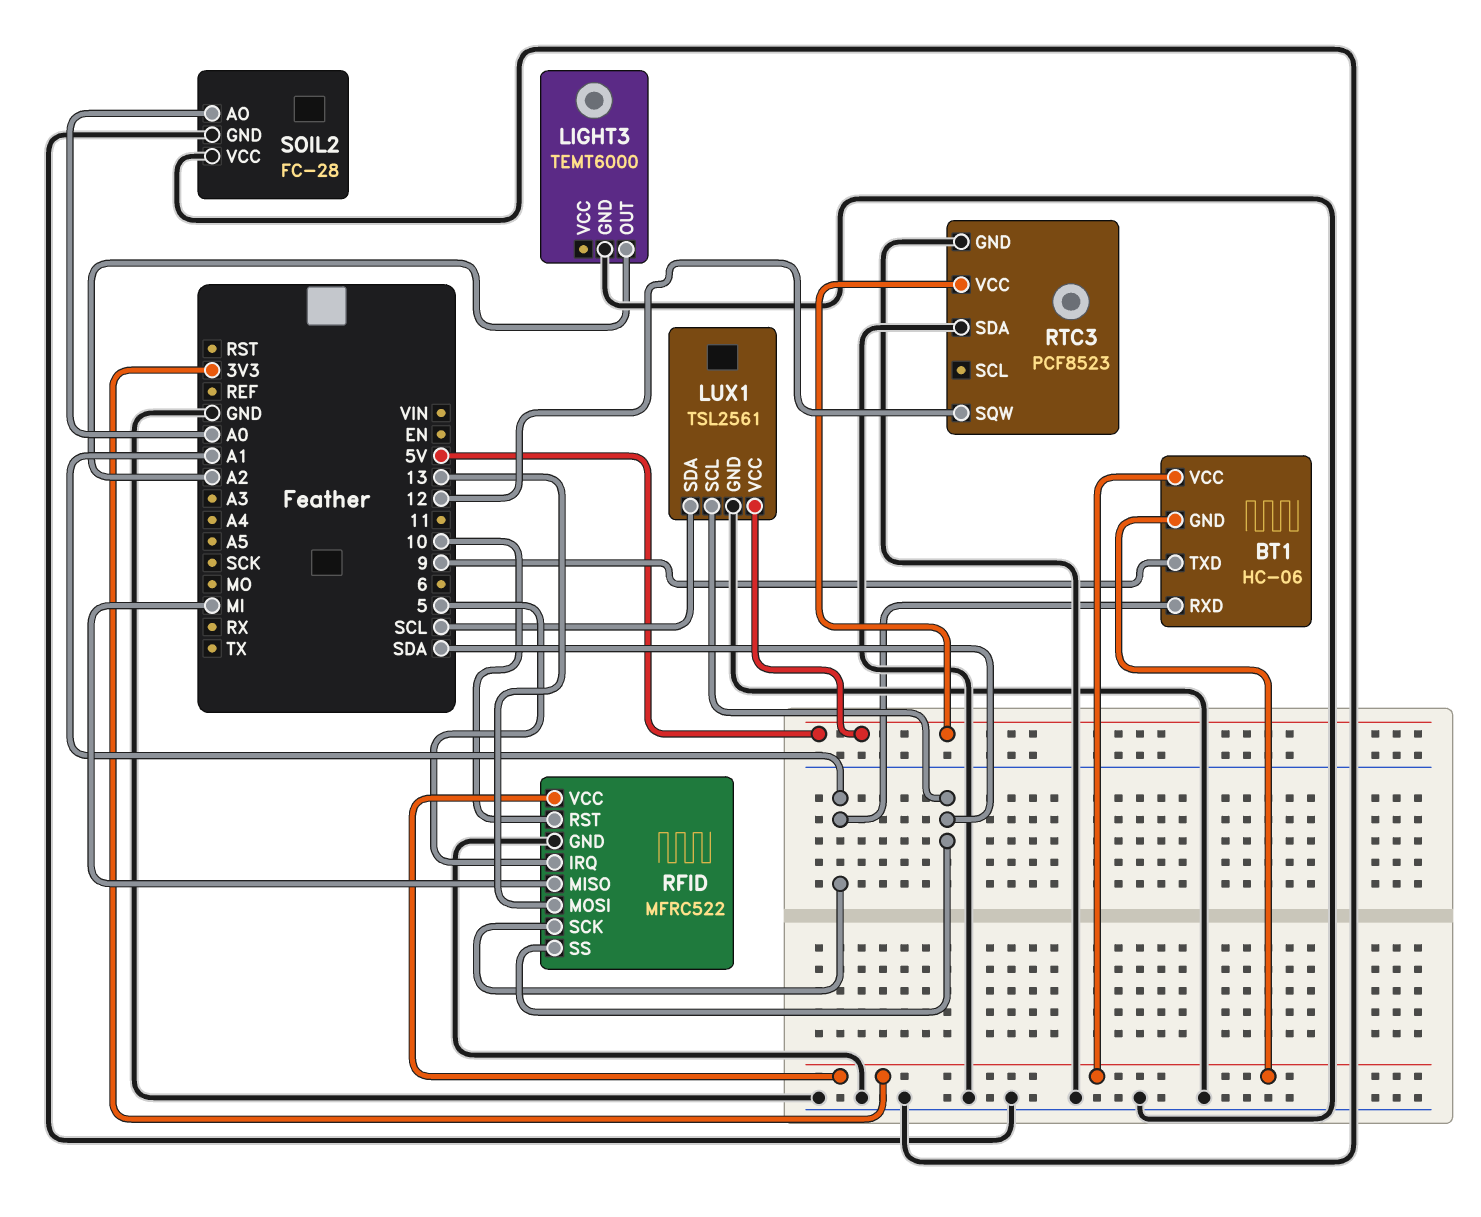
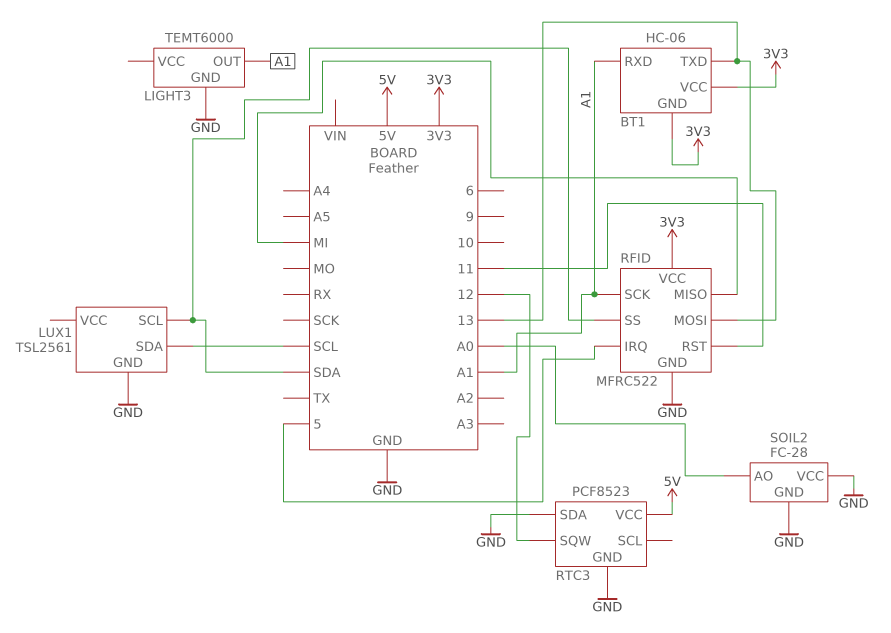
BT1 pin TXD: 9 -> 13
LIGHT3 pin OUT: A2 -> A1
LUX1 pin VCC: 5V -> none
RFID pin RST: 10 -> 11

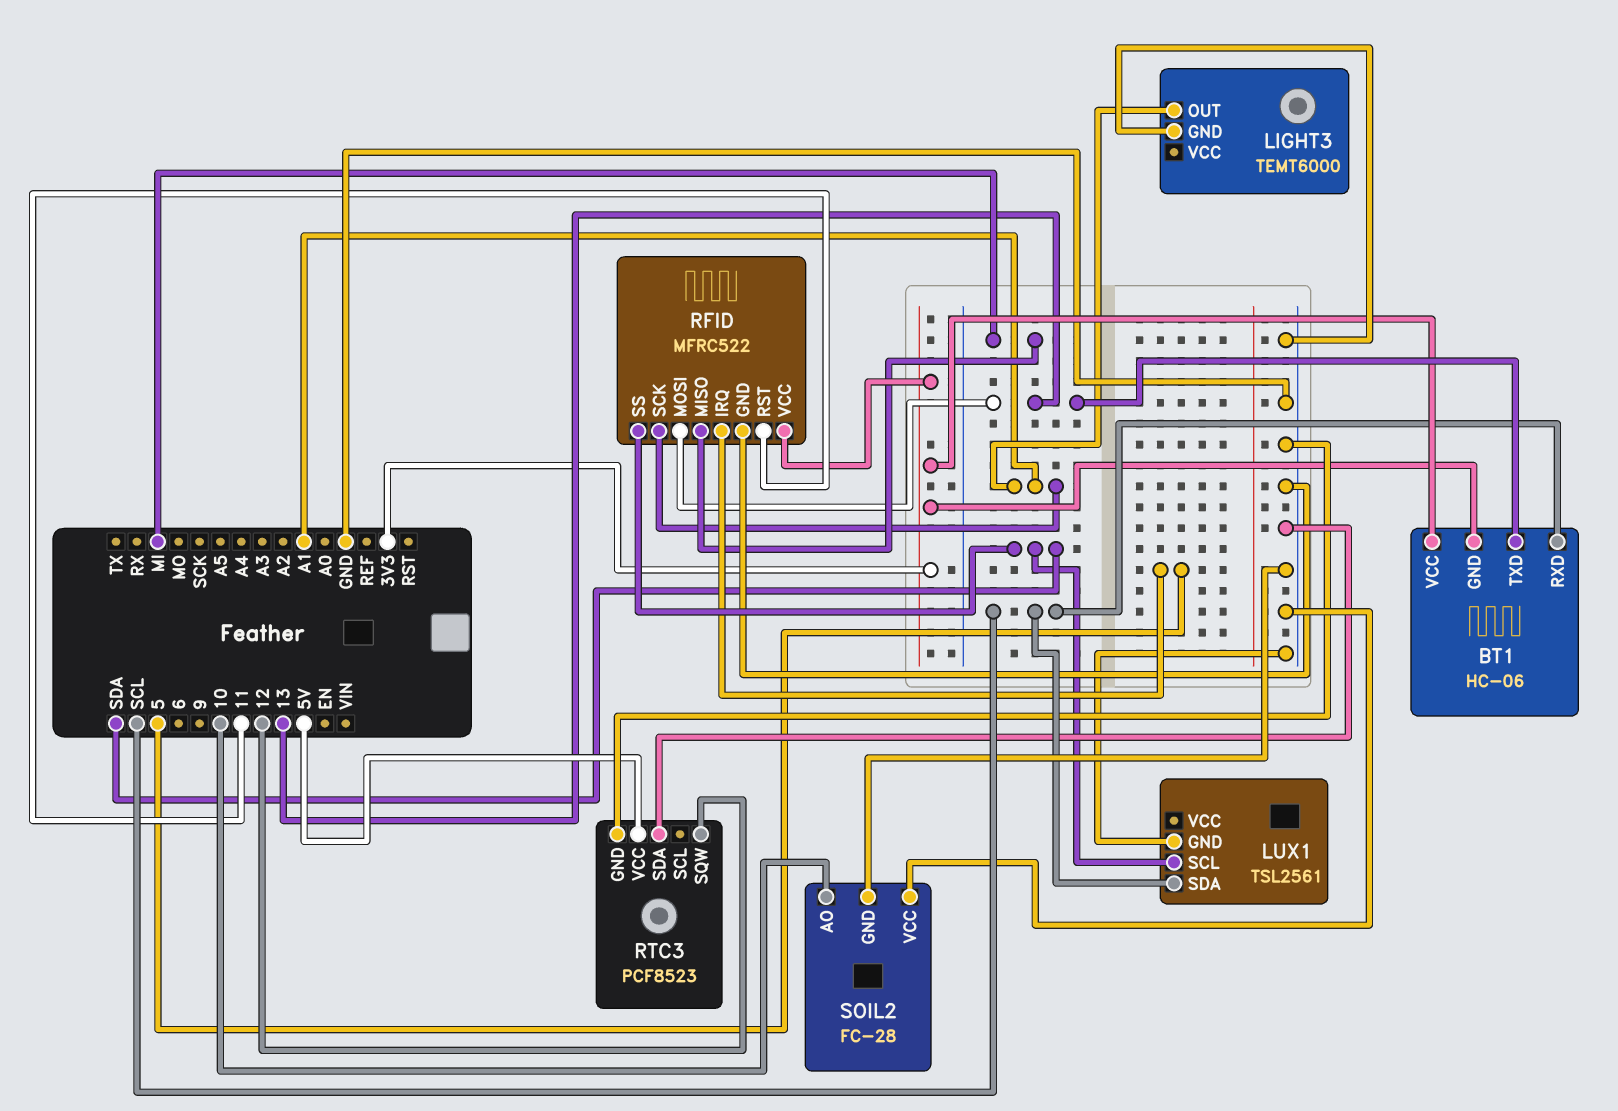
BT1 pin RXD: A1 -> SCL
SOIL2 pin AO: A0 -> 10

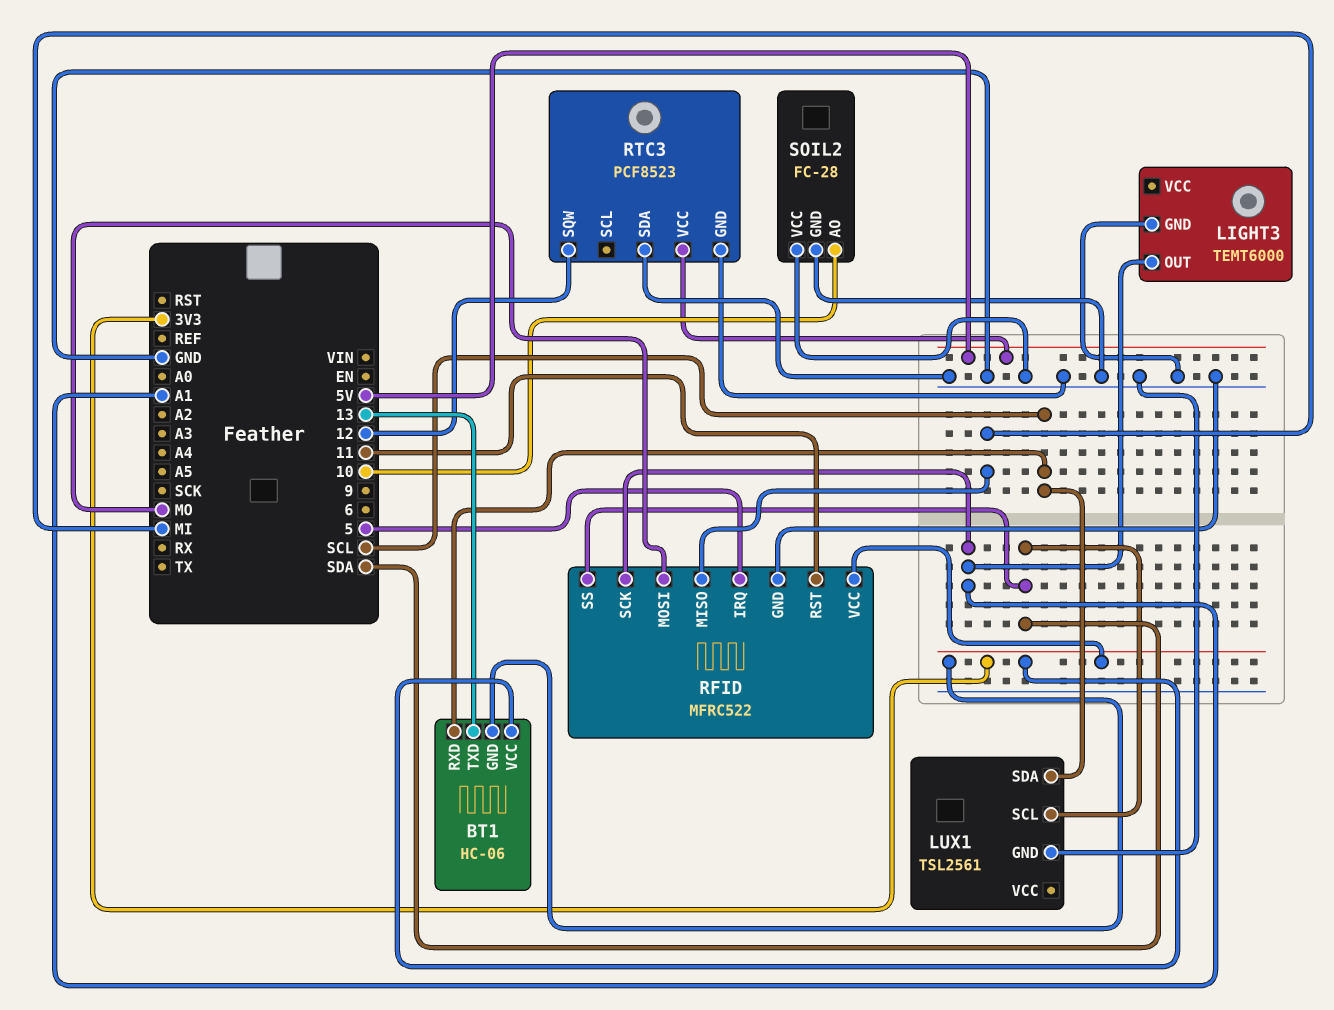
RFID pin MOSI: 13 -> MO

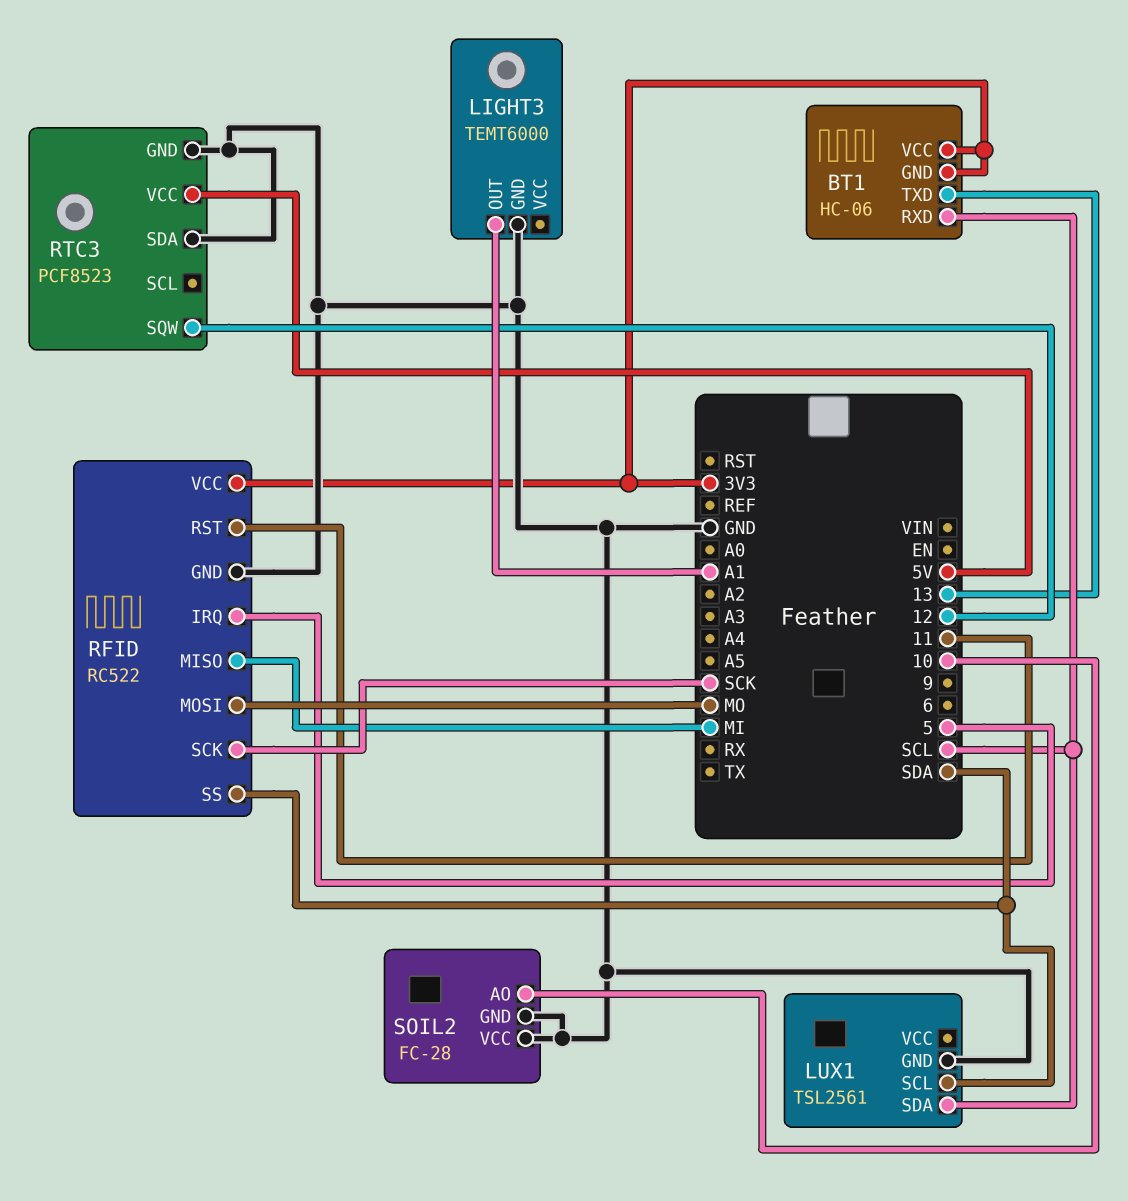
RFID: MFRC522 -> RC522
RFID pin SCK: A1 -> SCK

